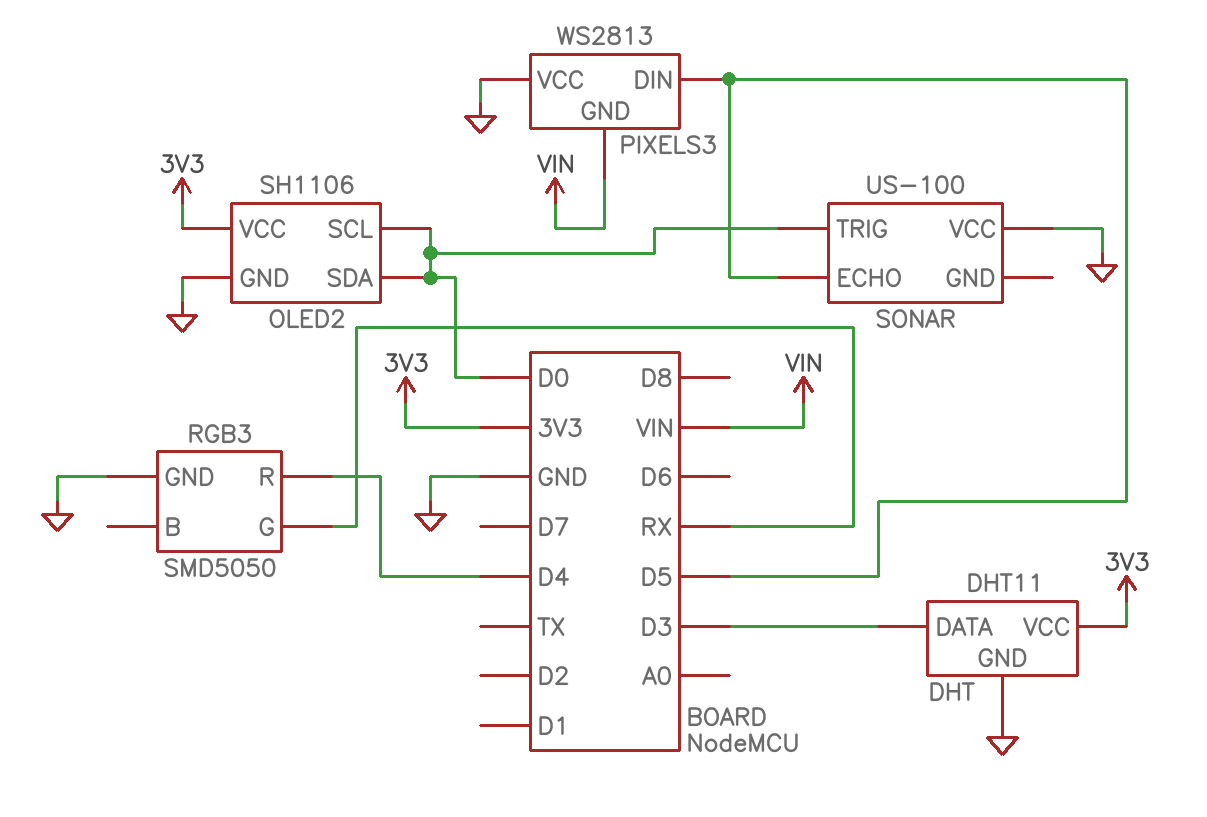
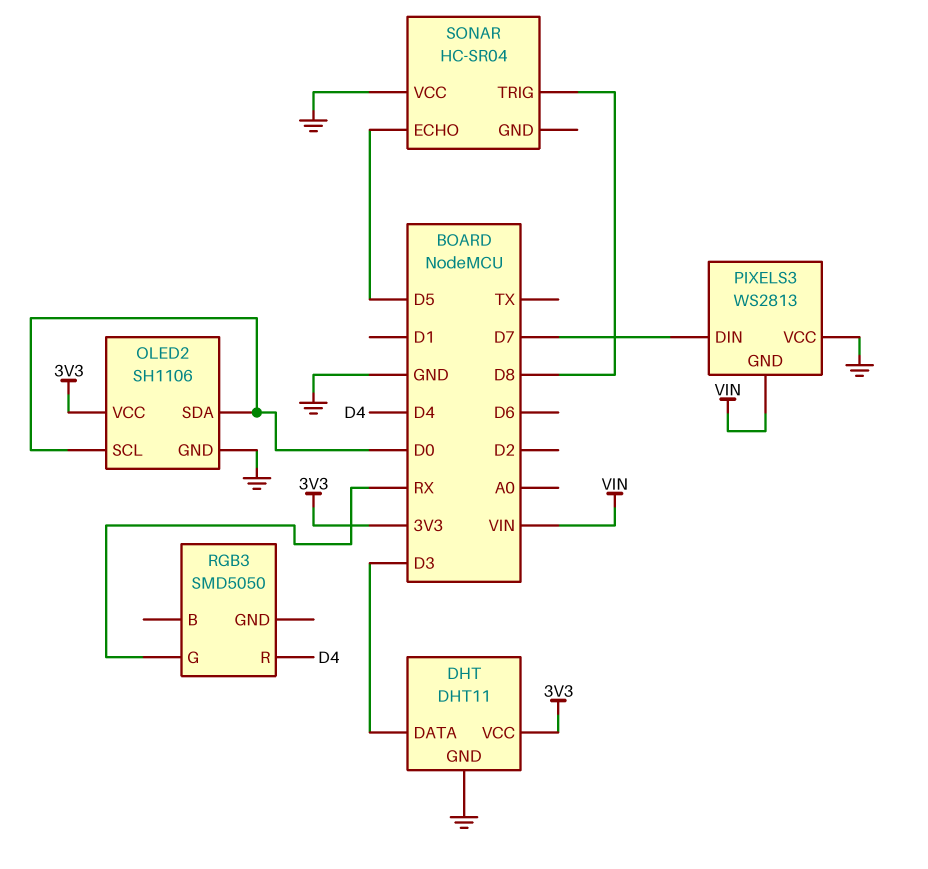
PIXELS3 pin DIN: D5 -> D7
RGB3 pin GND: GND -> none
SONAR: US-100 -> HC-SR04
SONAR pin TRIG: D0 -> D8

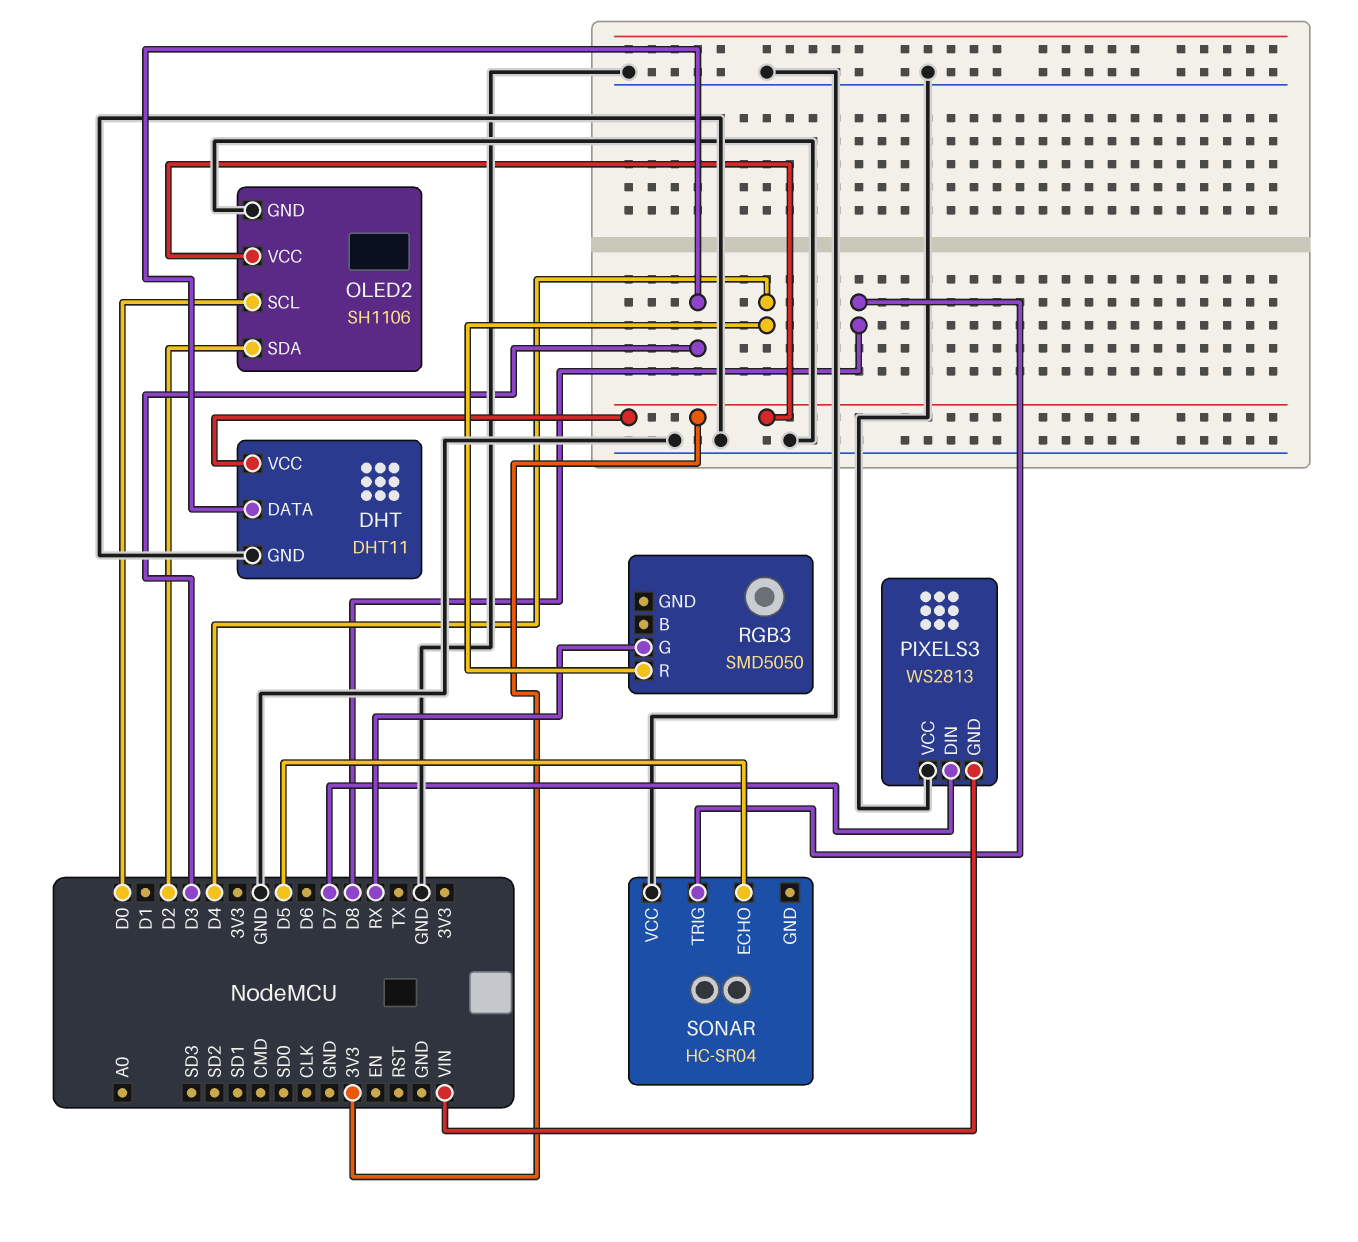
OLED2 pin SDA: D0 -> D2

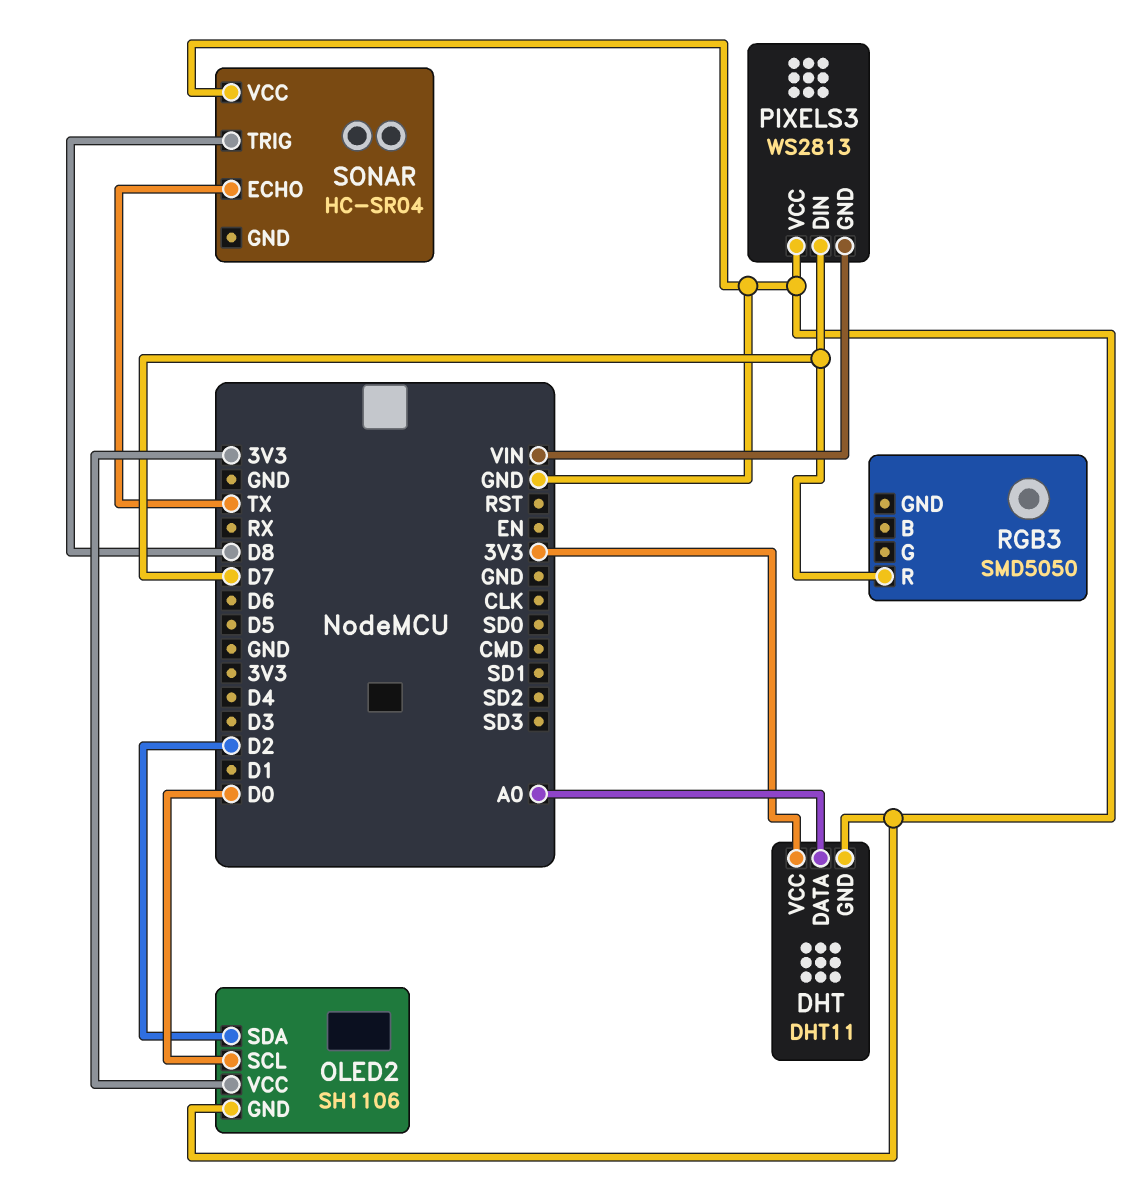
DHT pin DATA: D3 -> A0
RGB3 pin G: RX -> none
RGB3 pin R: D4 -> D7
SONAR pin ECHO: D5 -> TX

